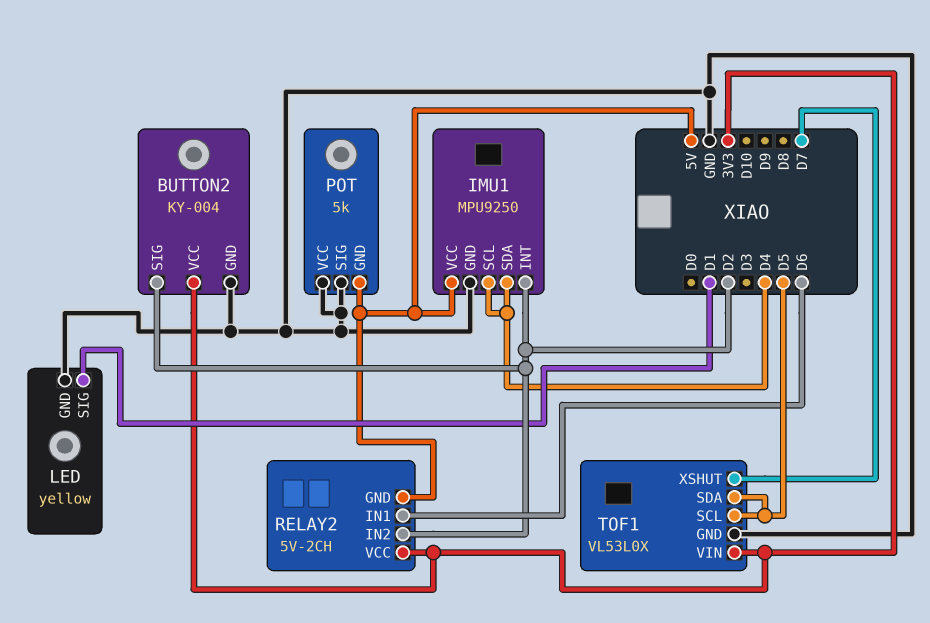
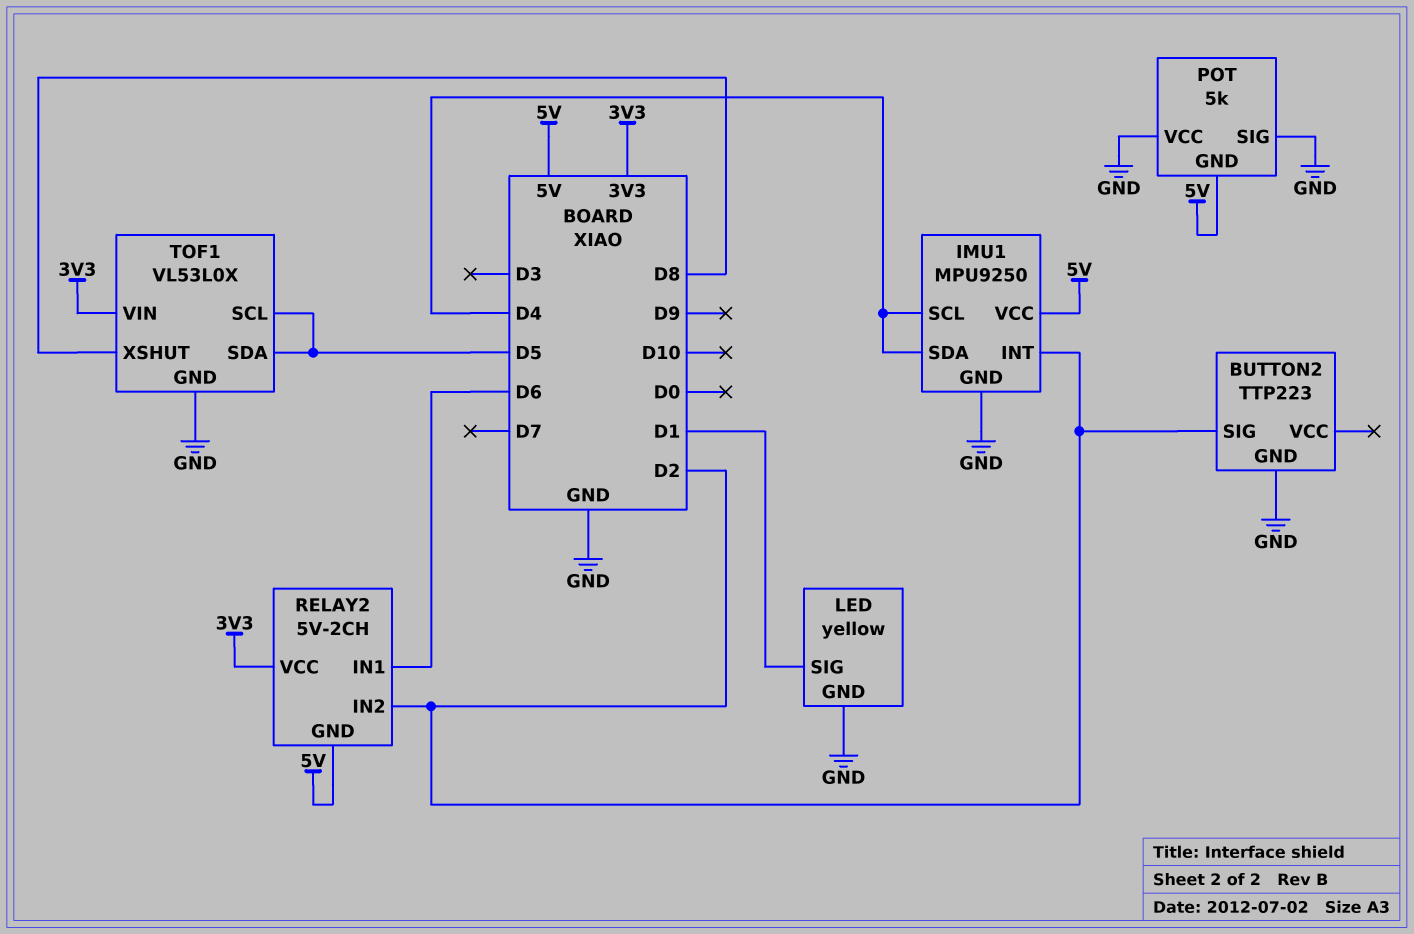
BUTTON2: KY-004 -> TTP223
BUTTON2 pin VCC: 3V3 -> none
TOF1 pin XSHUT: D7 -> D8

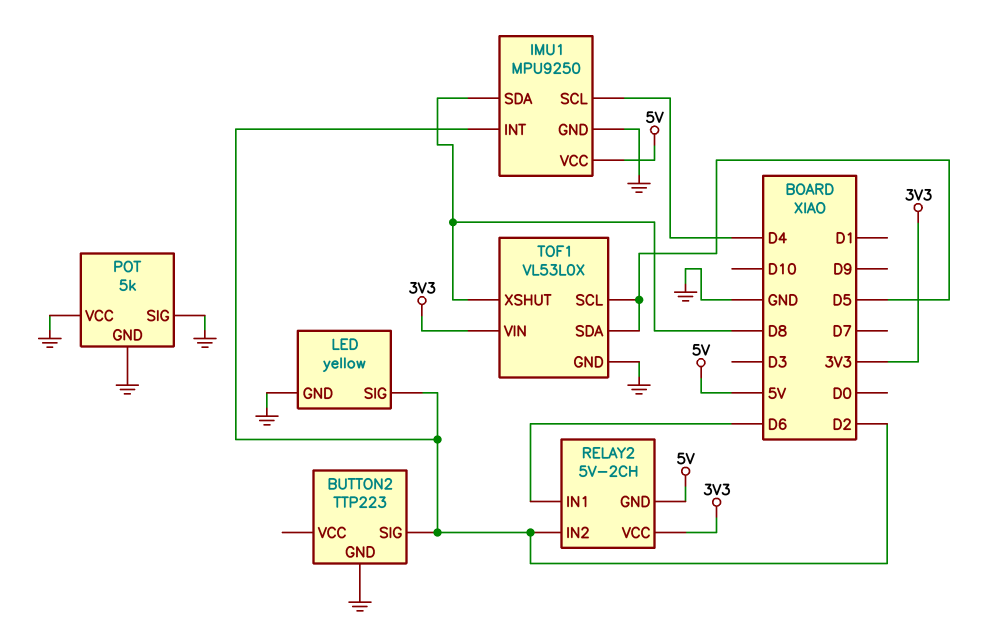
IMU1 pin SDA: D4 -> D8
LED pin SIG: D1 -> D2
POT pin GND: 5V -> GND

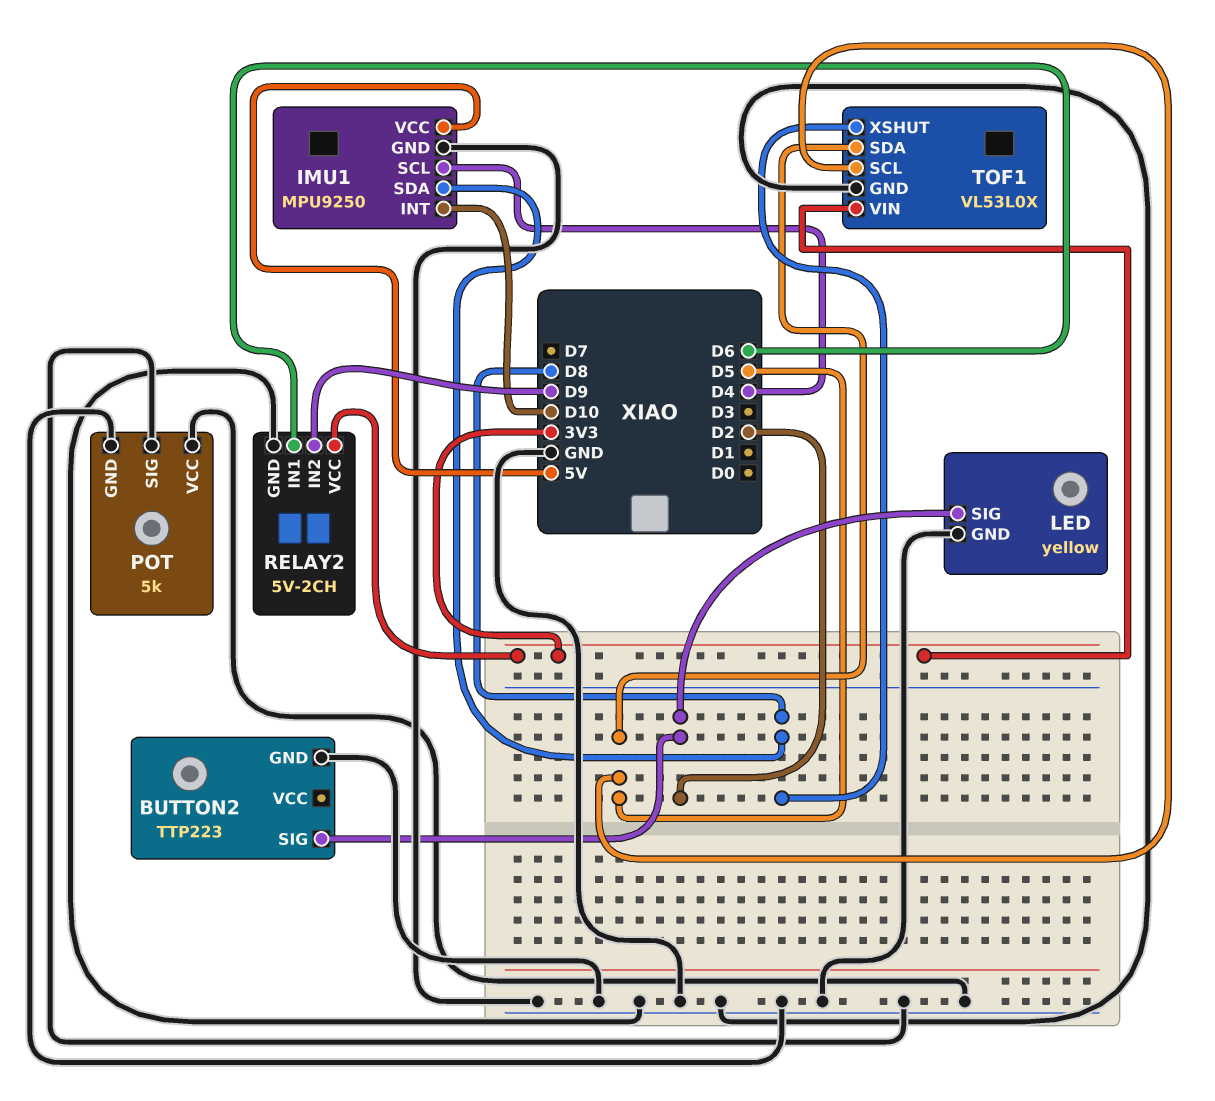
IMU1 pin INT: D2 -> D10
RELAY2 pin GND: 5V -> GND
RELAY2 pin IN2: D2 -> D9

